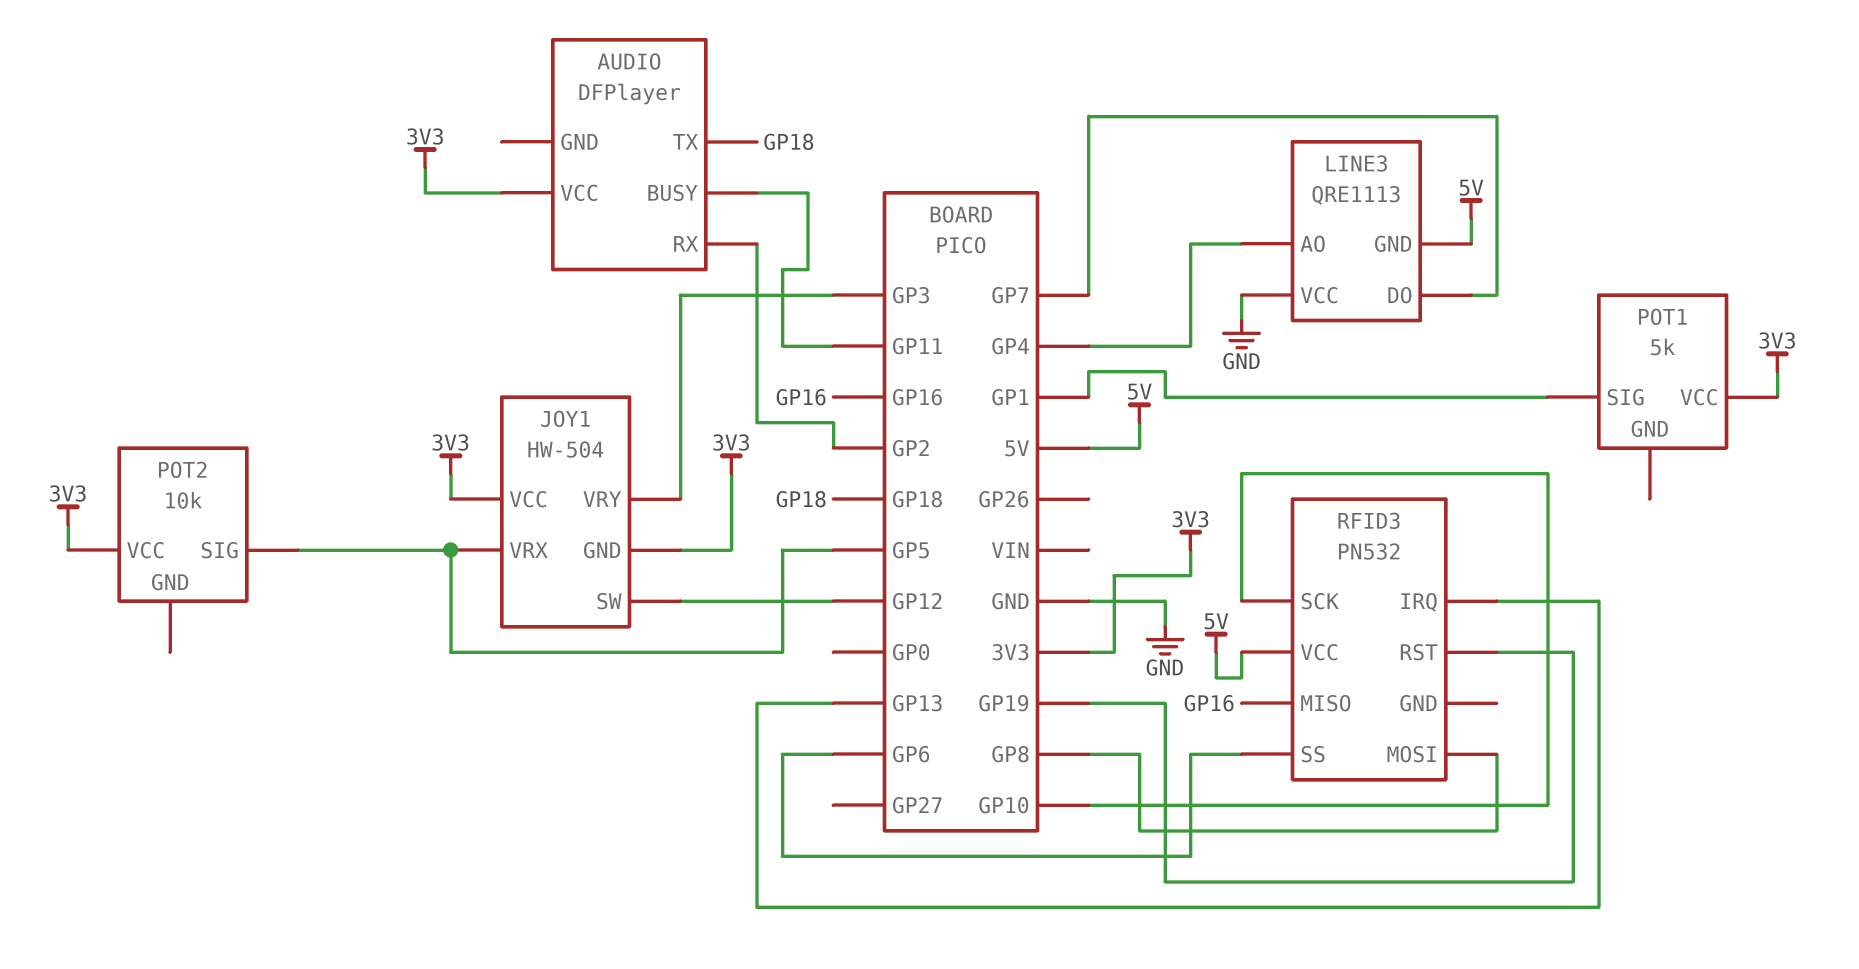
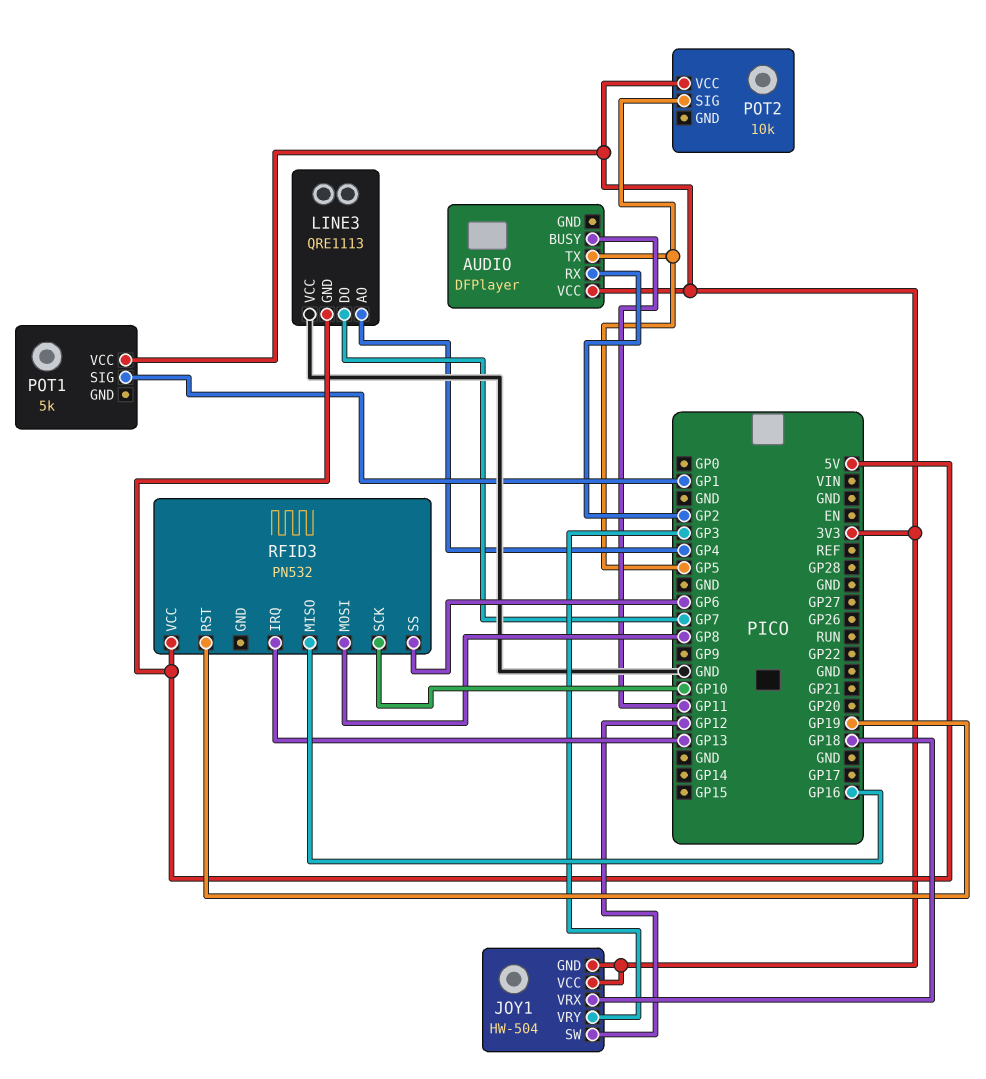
AUDIO pin TX: GP18 -> GP5
JOY1 pin VRX: GP5 -> GP18

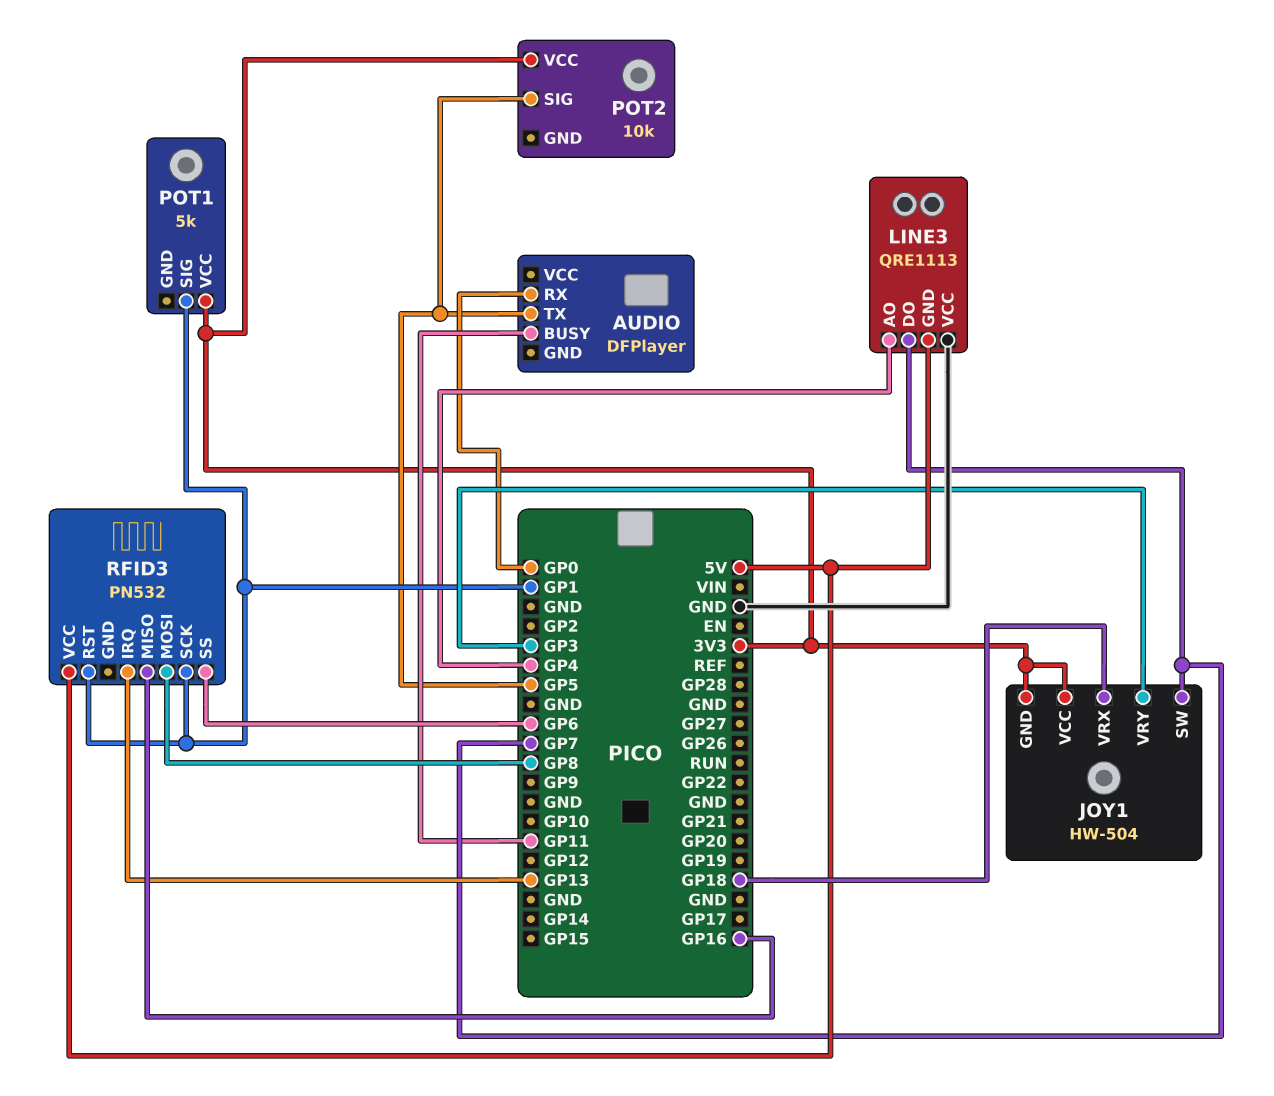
AUDIO pin RX: GP2 -> GP0
AUDIO pin VCC: 3V3 -> none
JOY1 pin SW: GP12 -> GP7
RFID3 pin RST: GP19 -> GP1
RFID3 pin SCK: GP10 -> GP1

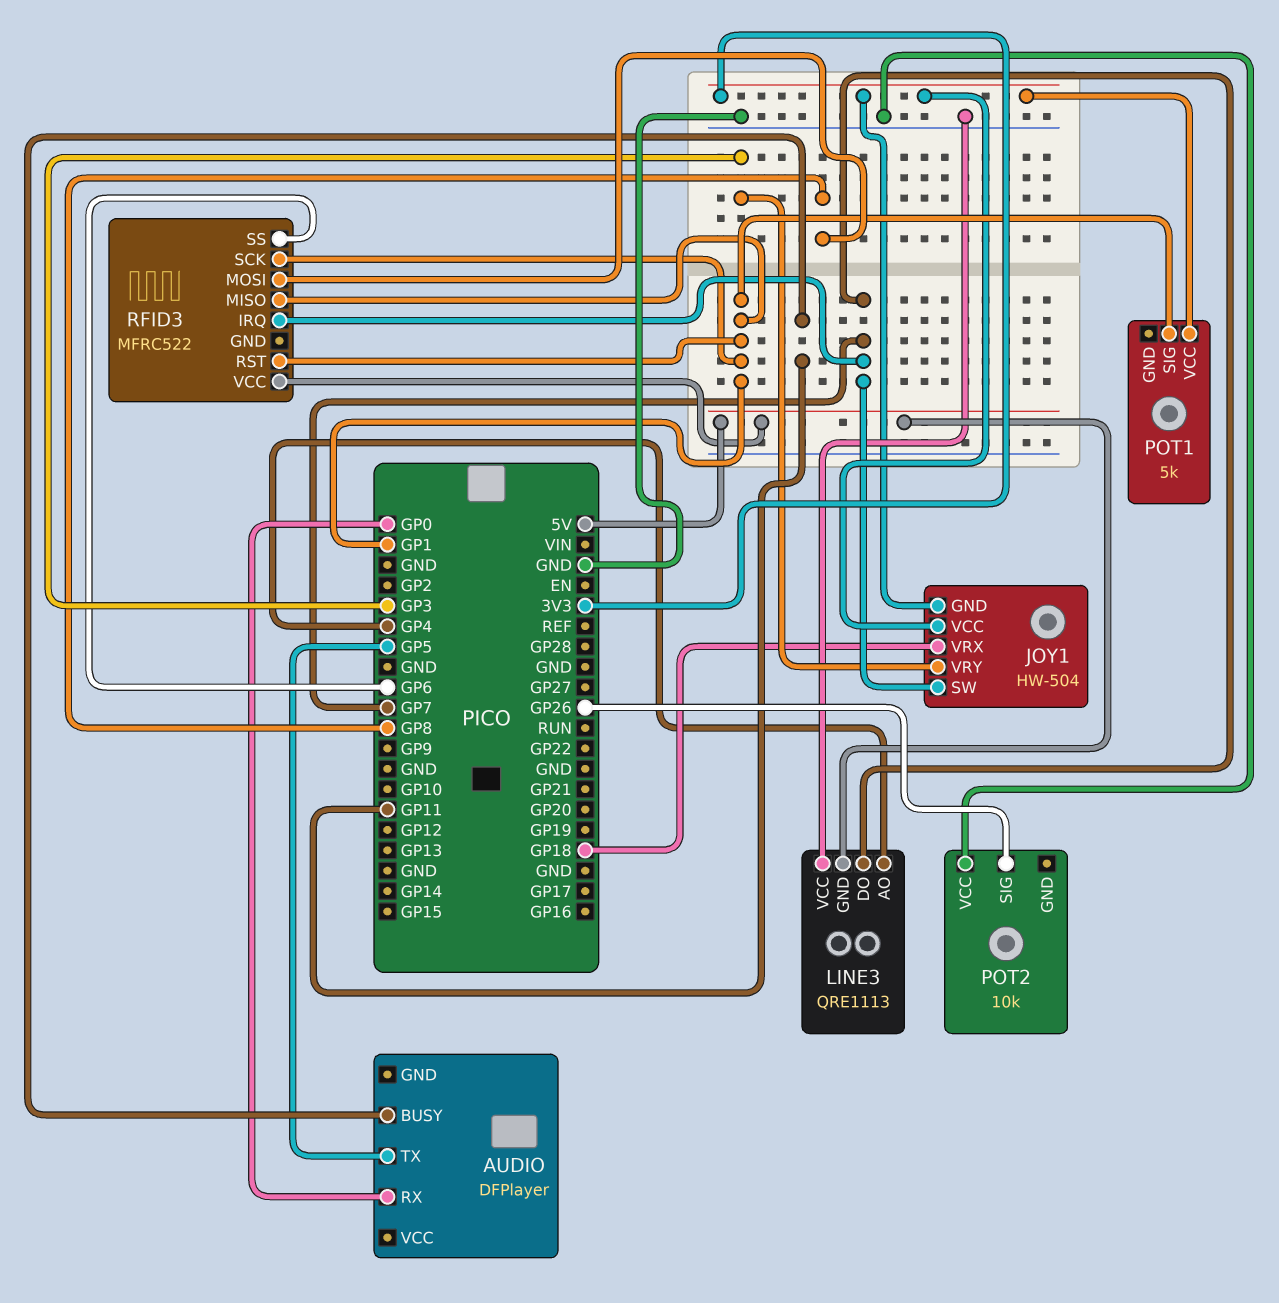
POT2 pin SIG: GP5 -> GP26
POT2 pin VCC: 3V3 -> GND
RFID3: PN532 -> MFRC522
RFID3 pin IRQ: GP13 -> GP7
RFID3 pin MISO: GP16 -> GP1

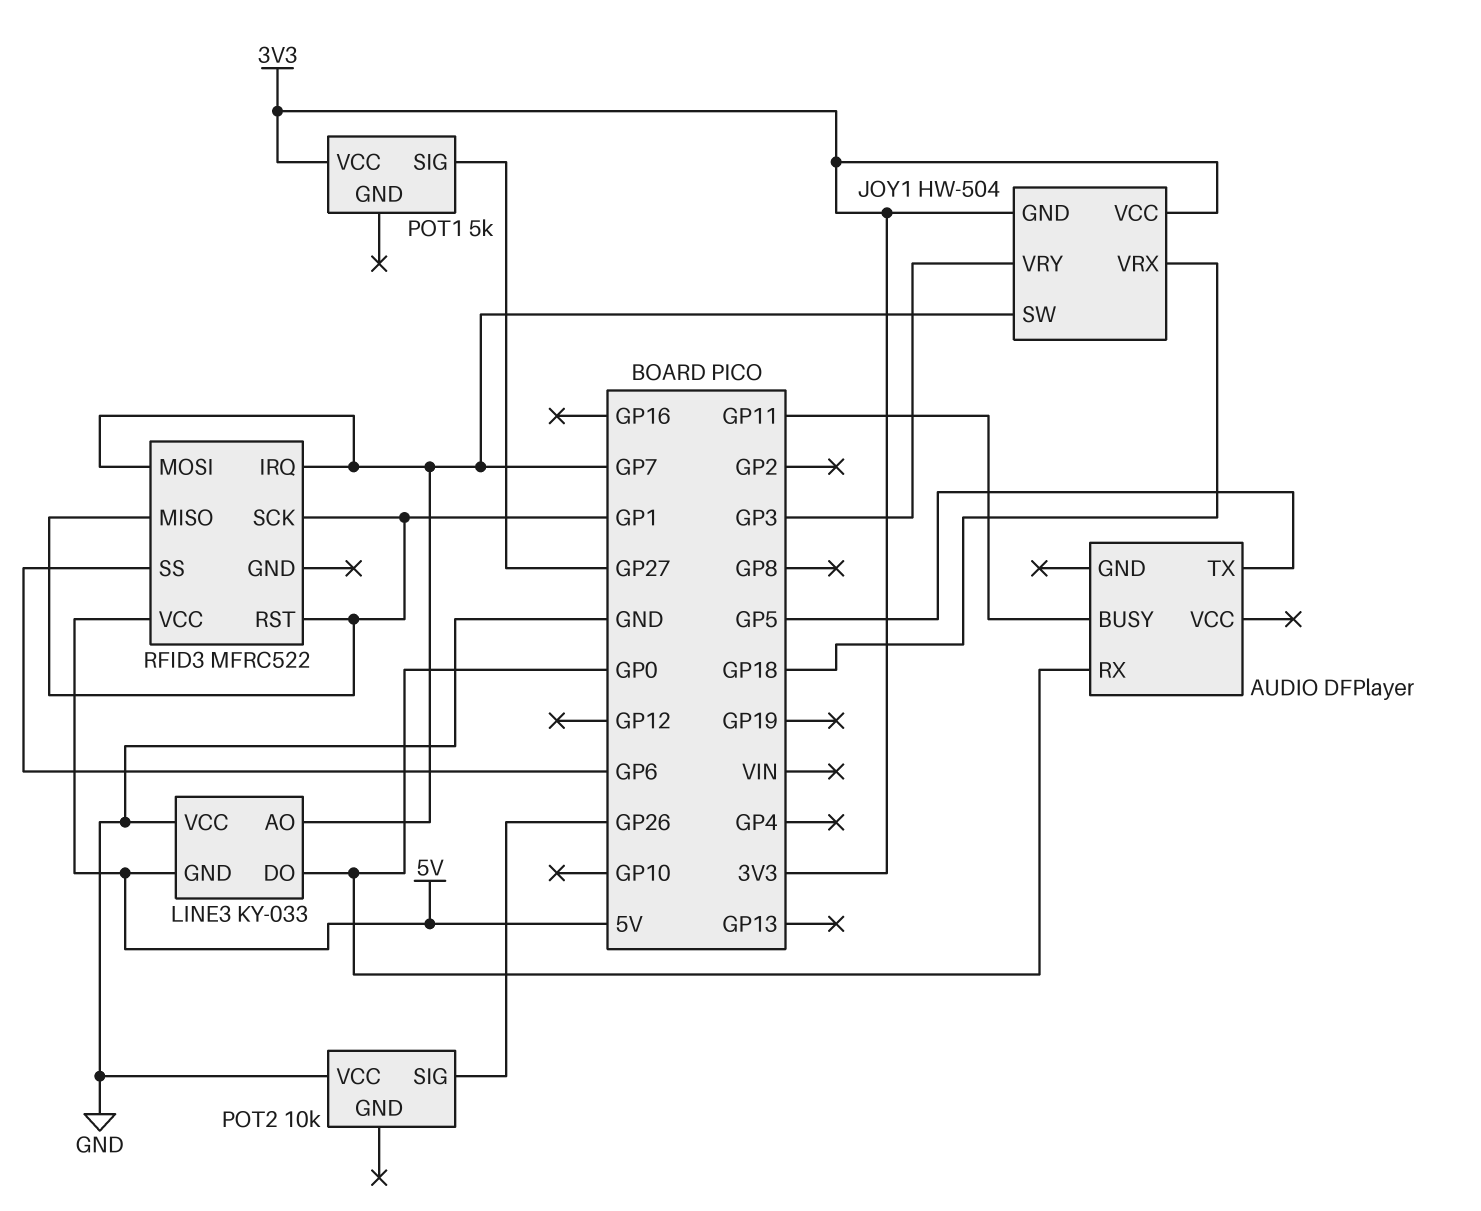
LINE3: QRE1113 -> KY-033
LINE3 pin AO: GP4 -> GP7
LINE3 pin DO: GP7 -> GP0
POT1 pin SIG: GP1 -> GP27
RFID3 pin MOSI: GP8 -> GP7

